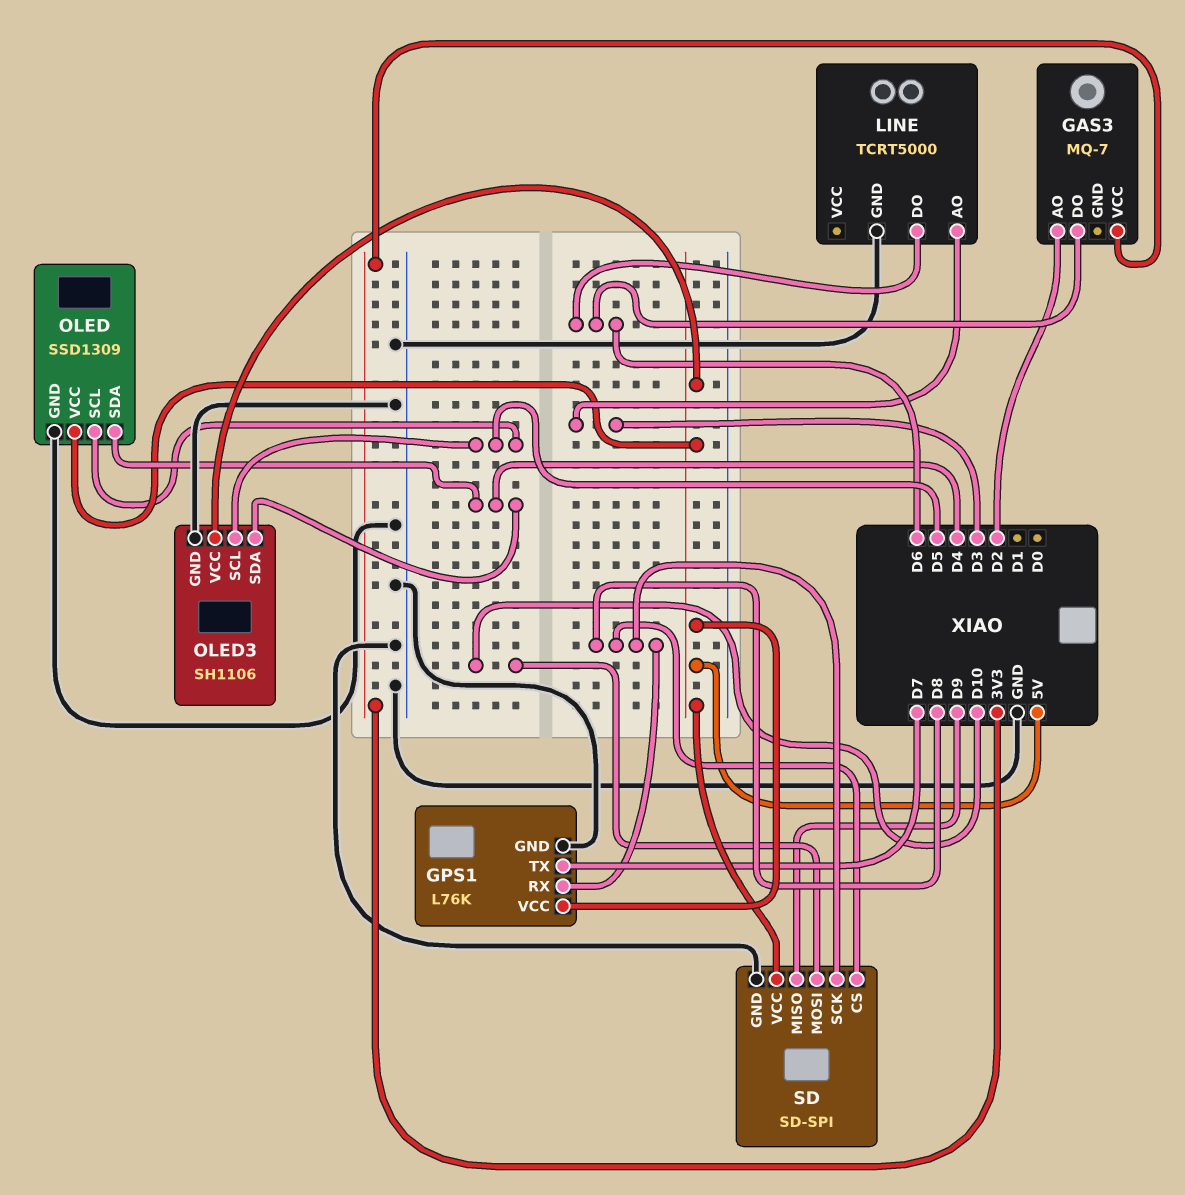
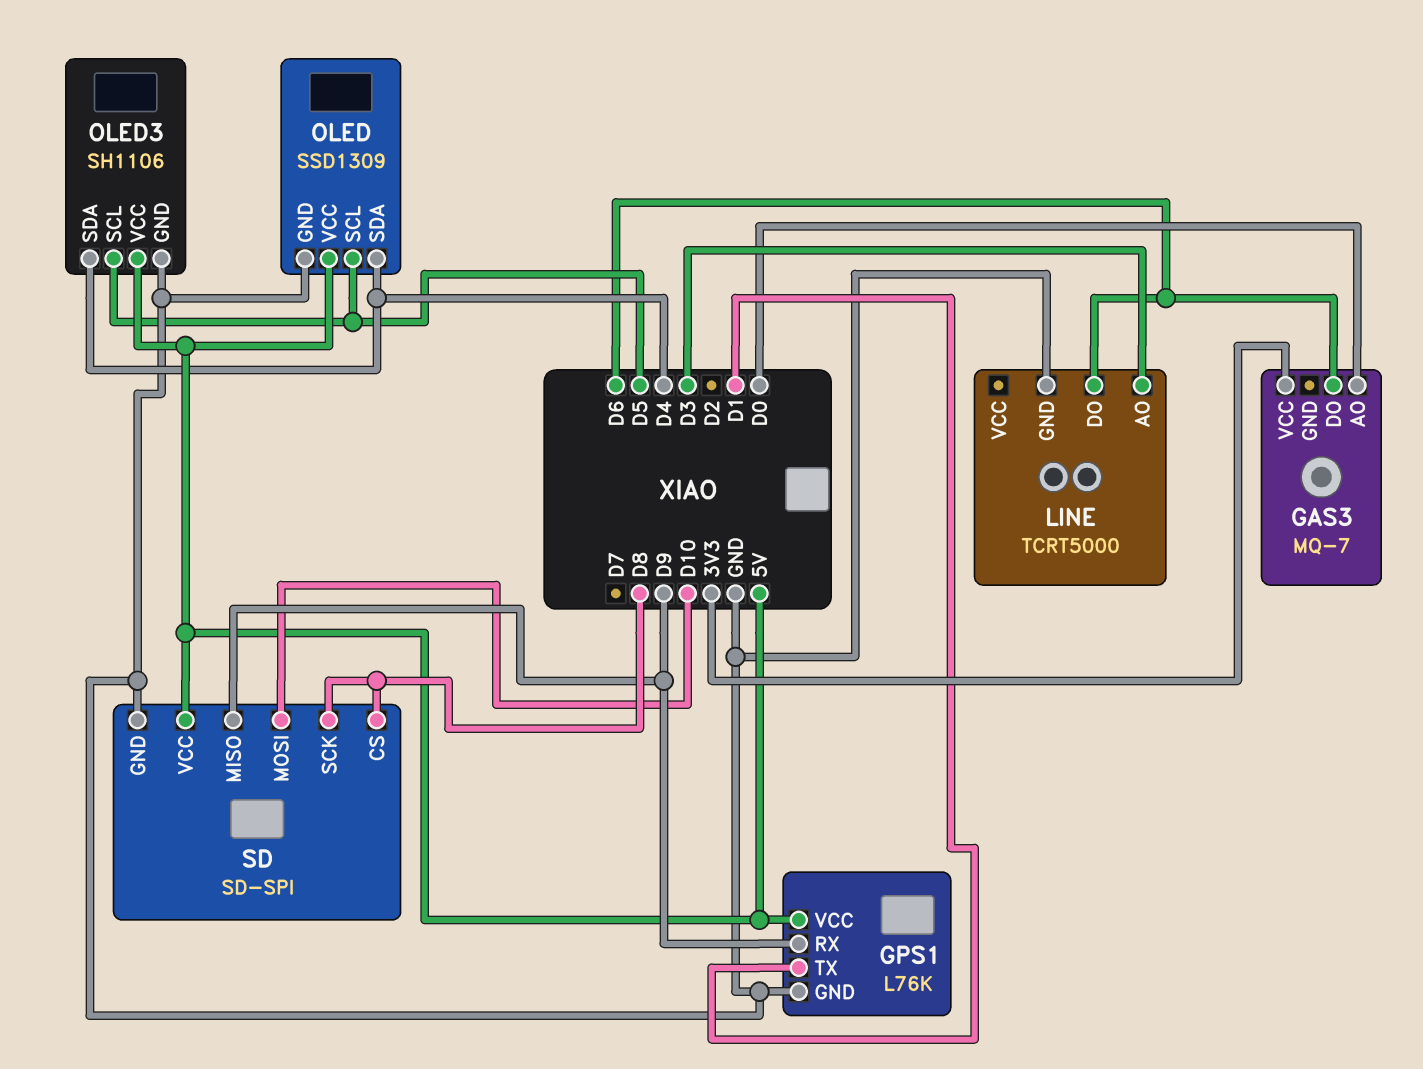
GAS3 pin AO: D2 -> D0
GPS1 pin RX: D8 -> D9
GPS1 pin TX: D7 -> D1

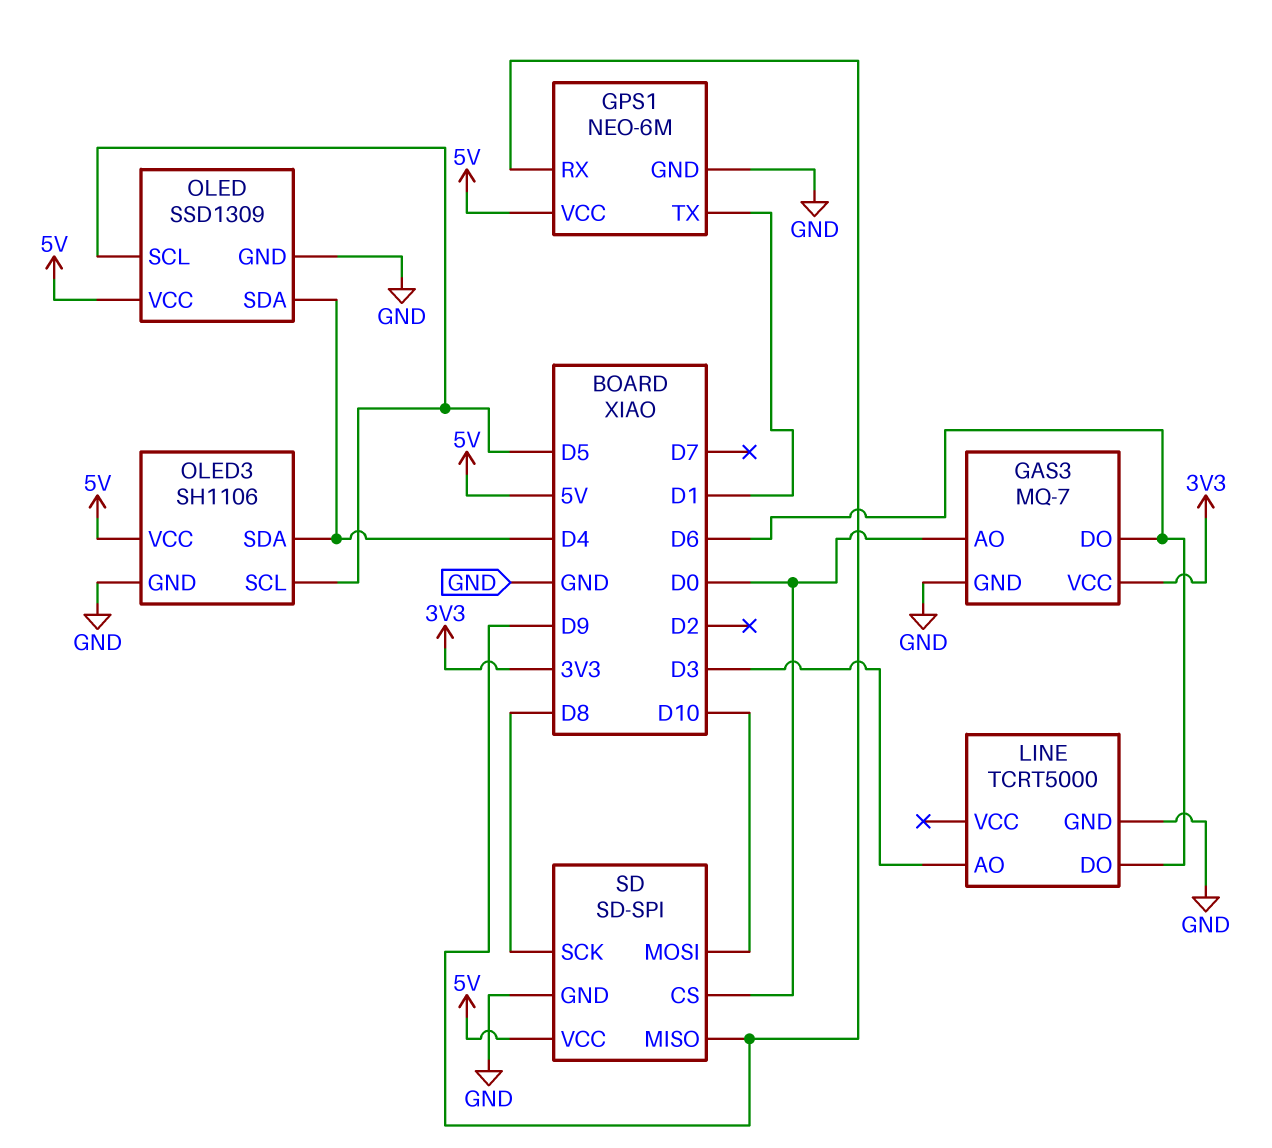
GAS3 pin GND: none -> GND
GPS1: L76K -> NEO-6M
SD pin CS: D8 -> D0

